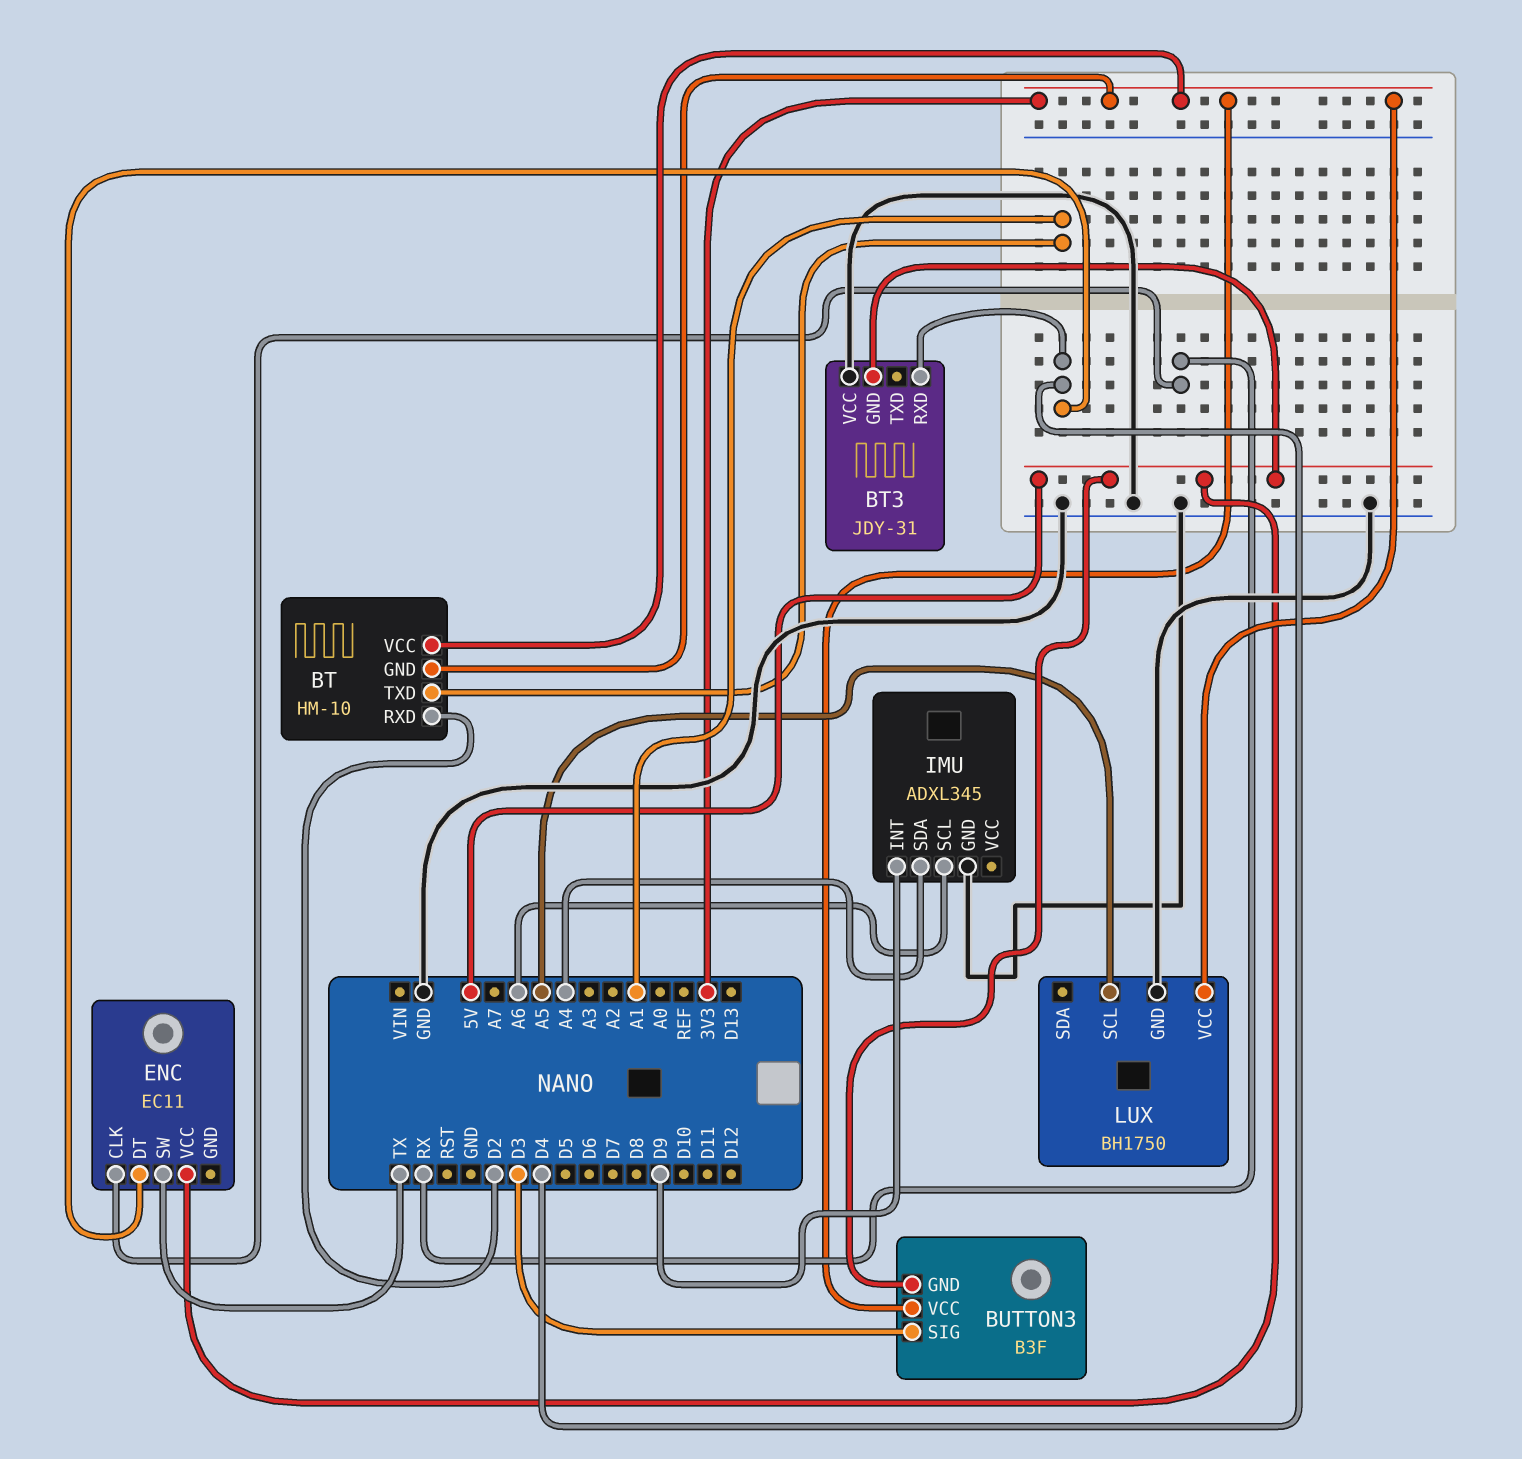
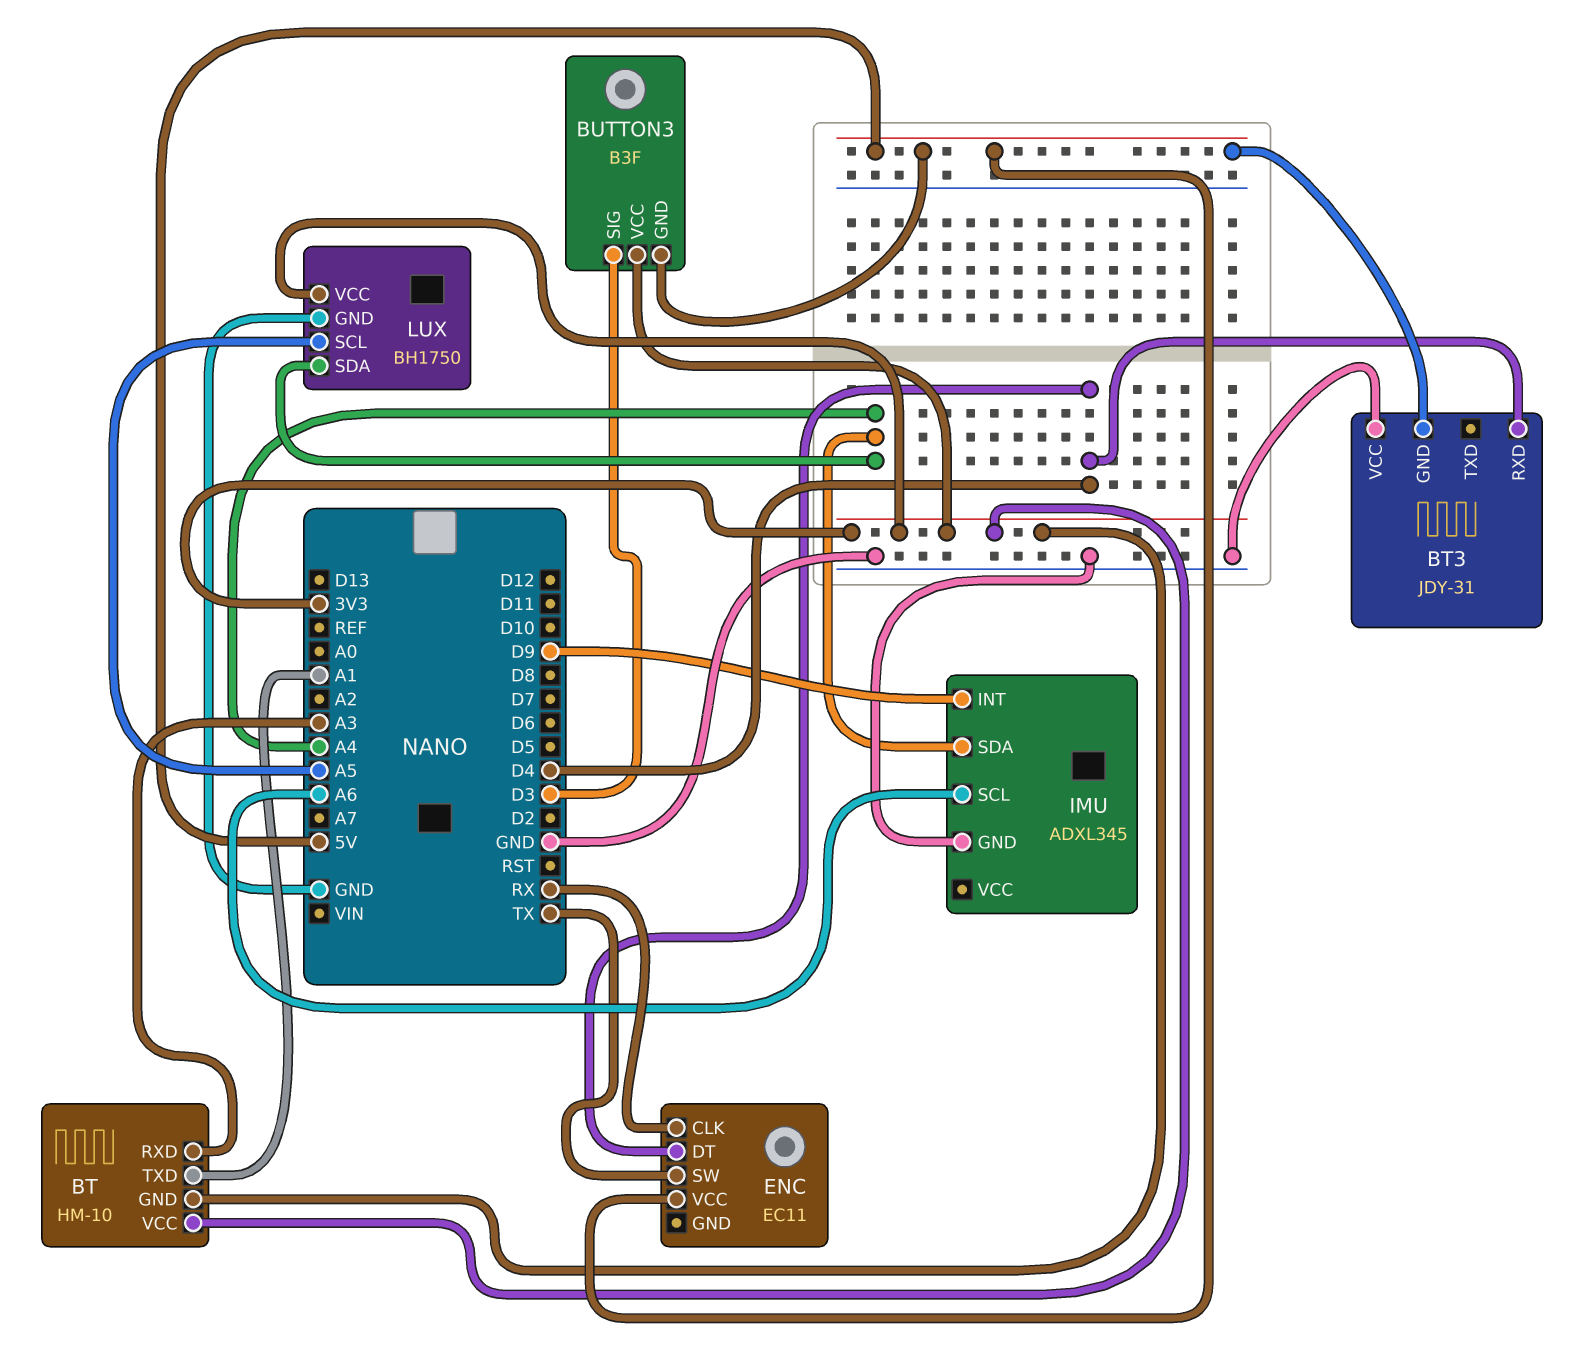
BT pin RXD: D2 -> A3
LUX pin SDA: none -> A4

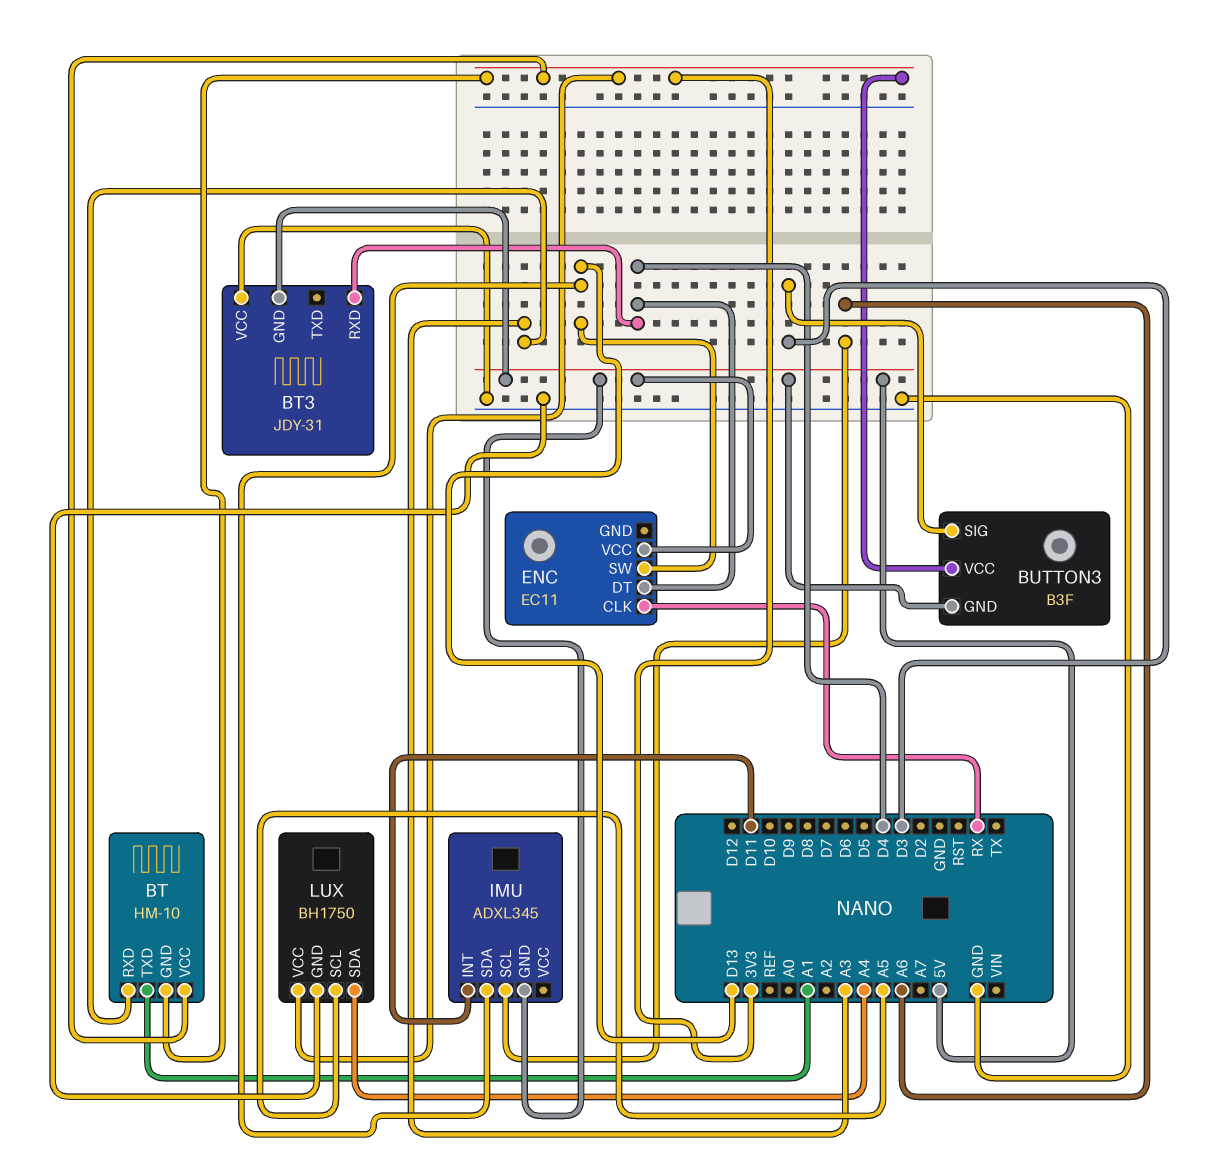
ENC pin SW: TX -> D13
IMU pin GND: GND -> 5V
IMU pin INT: D9 -> D11
IMU pin SDA: A4 -> D13

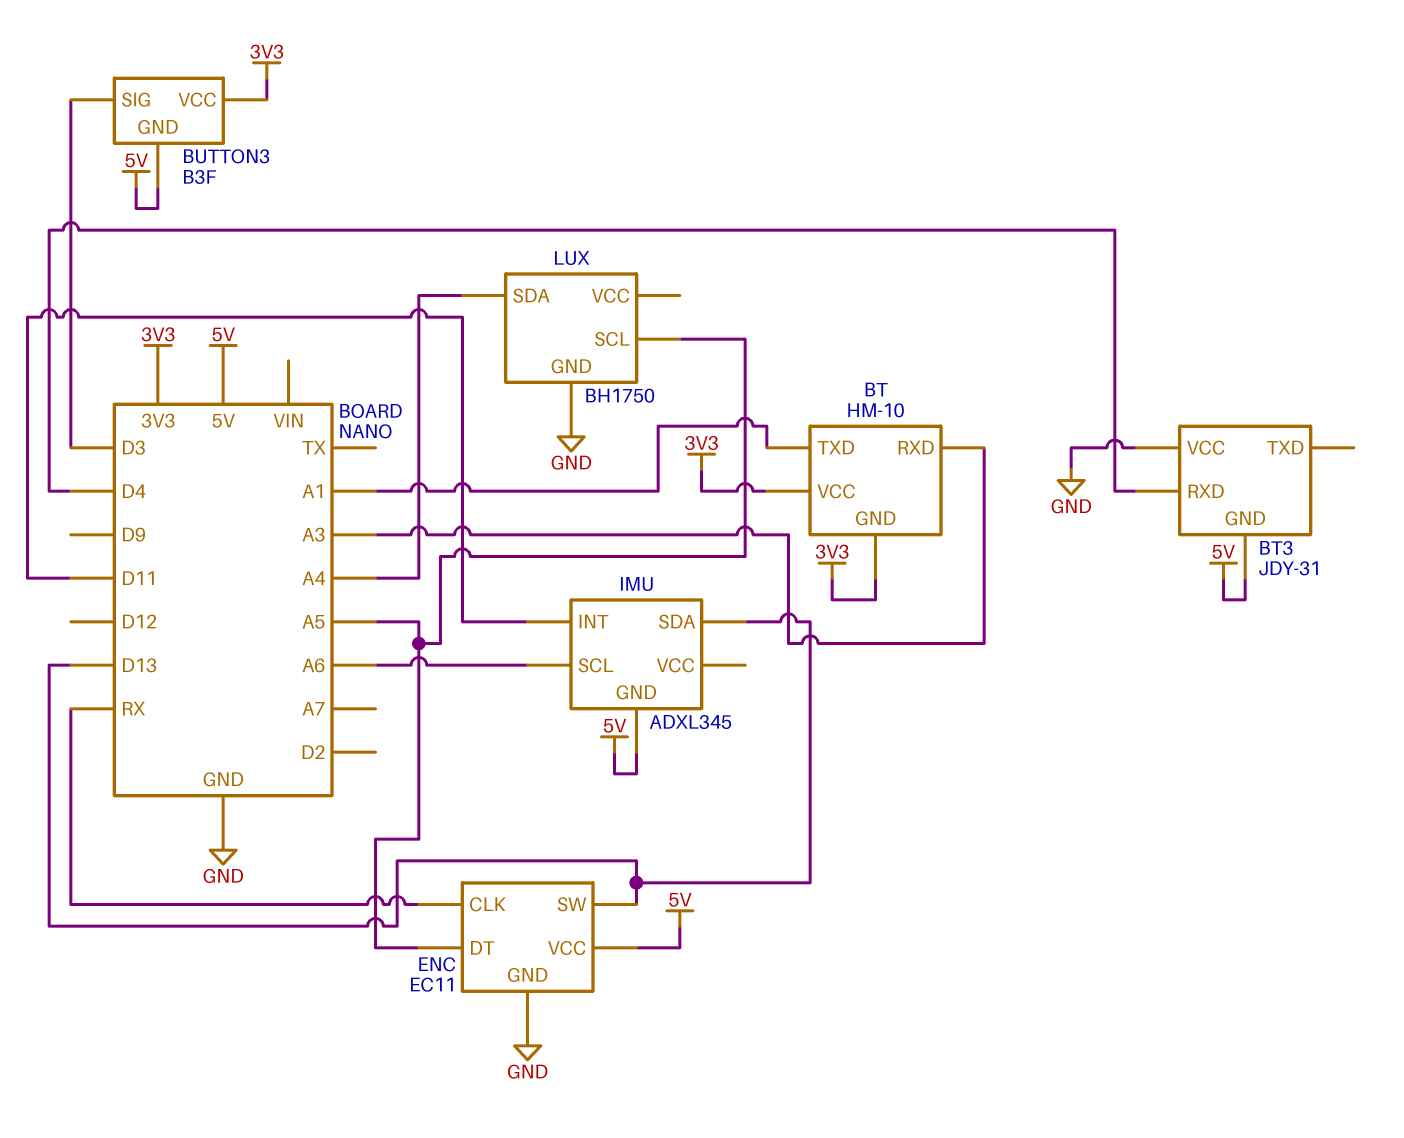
ENC pin DT: D4 -> A5
ENC pin GND: none -> GND
LUX pin VCC: 3V3 -> none

